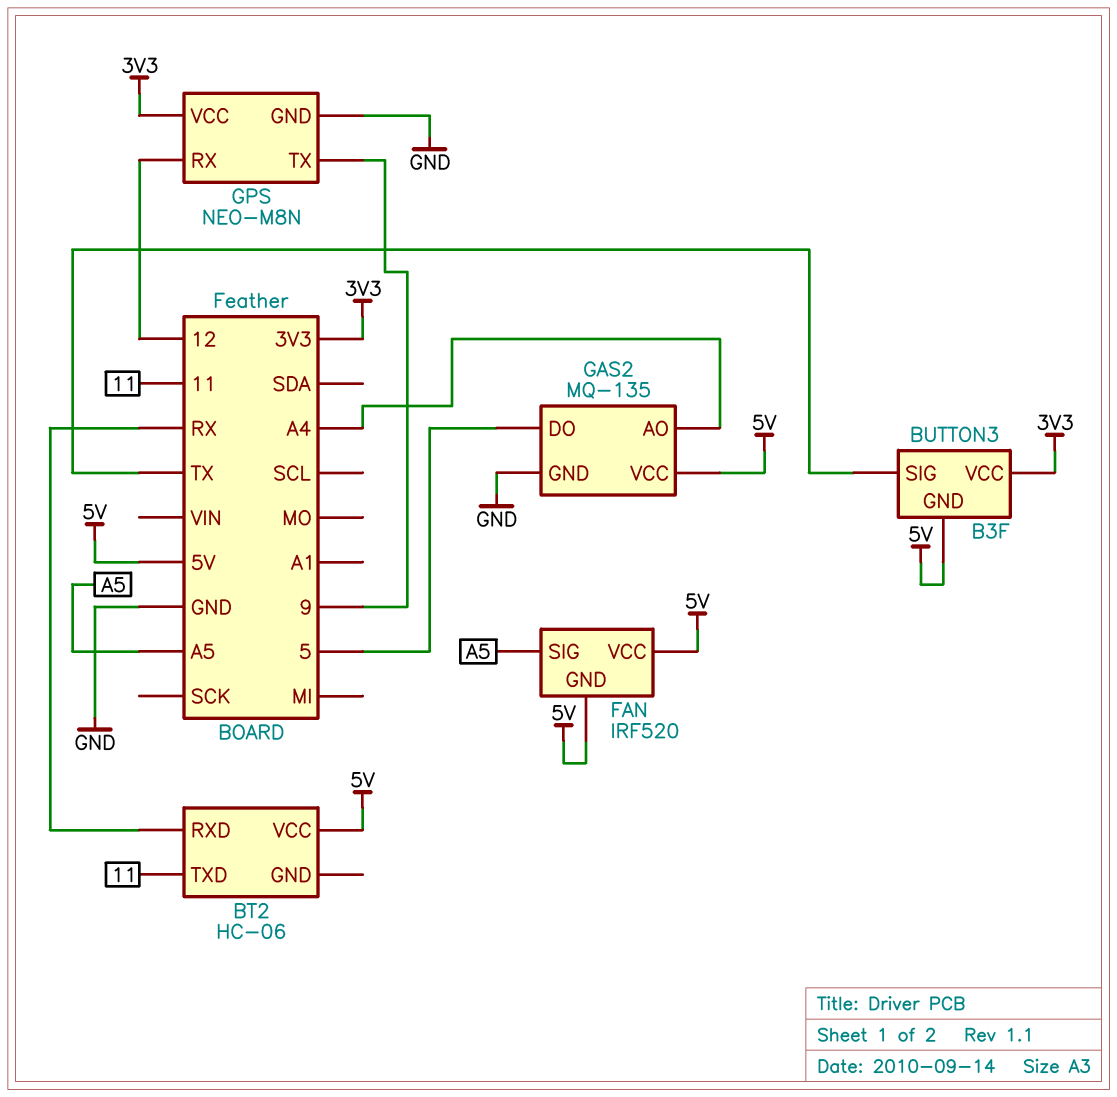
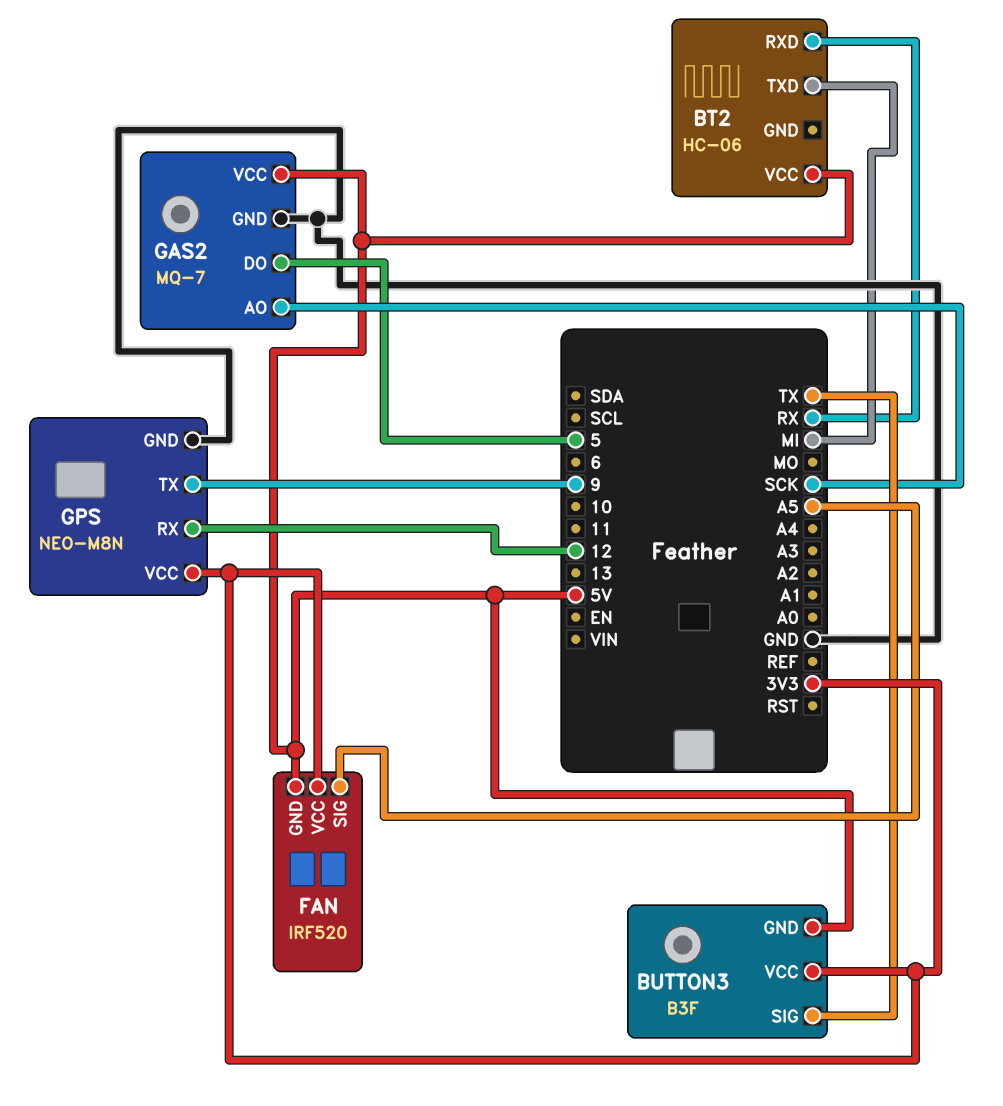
BT2 pin TXD: 11 -> MI
FAN pin VCC: 5V -> 3V3
GAS2: MQ-135 -> MQ-7
GAS2 pin AO: A4 -> SCK

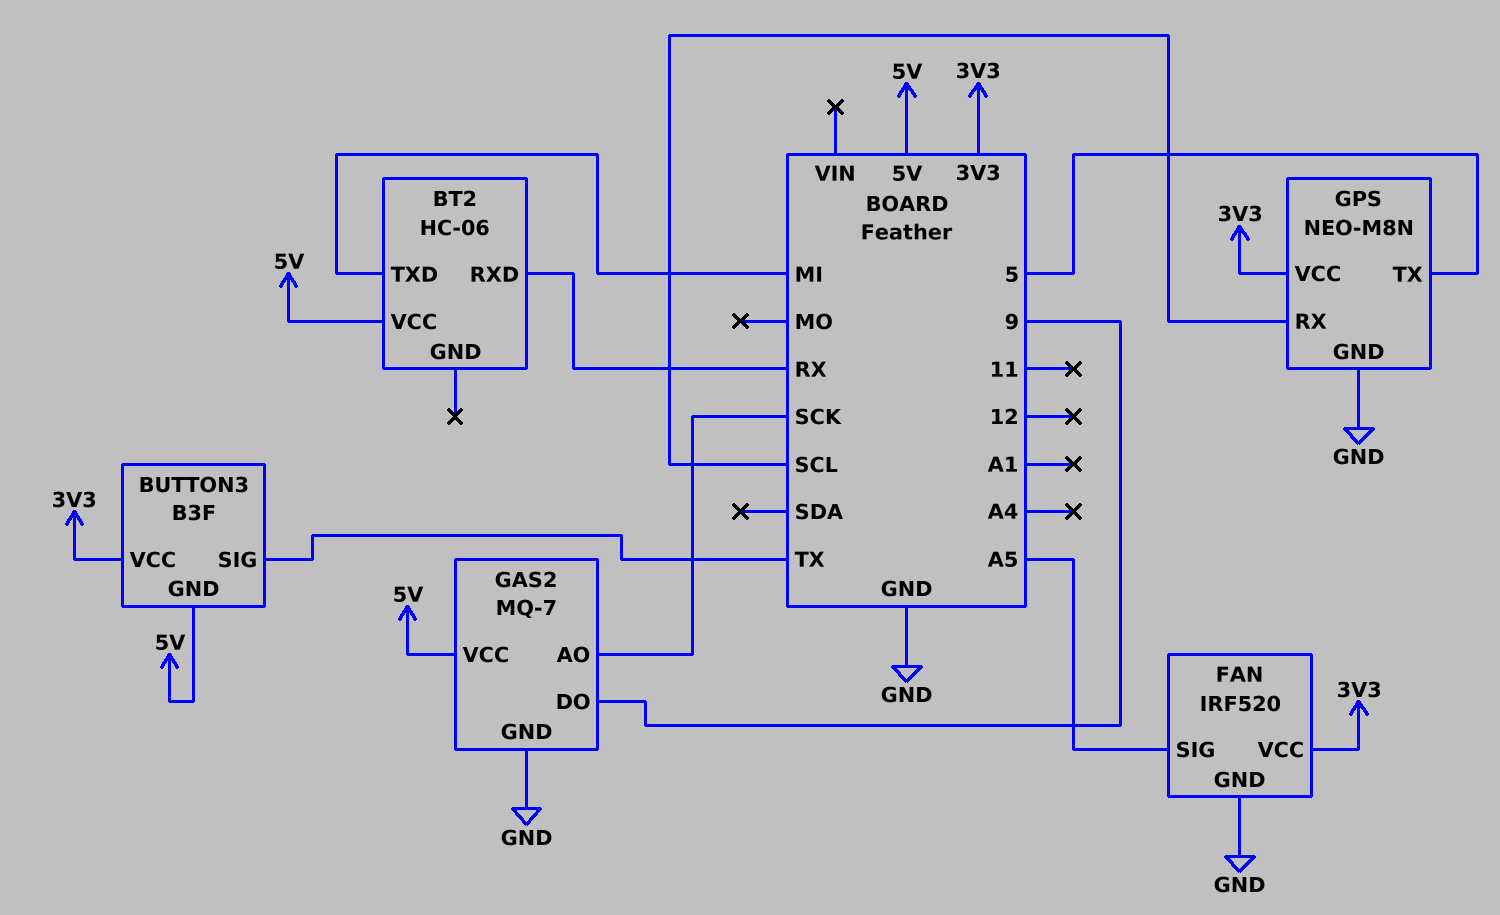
FAN pin GND: 5V -> GND
GAS2 pin DO: 5 -> 9
GPS pin RX: 12 -> SCL
GPS pin TX: 9 -> 5

